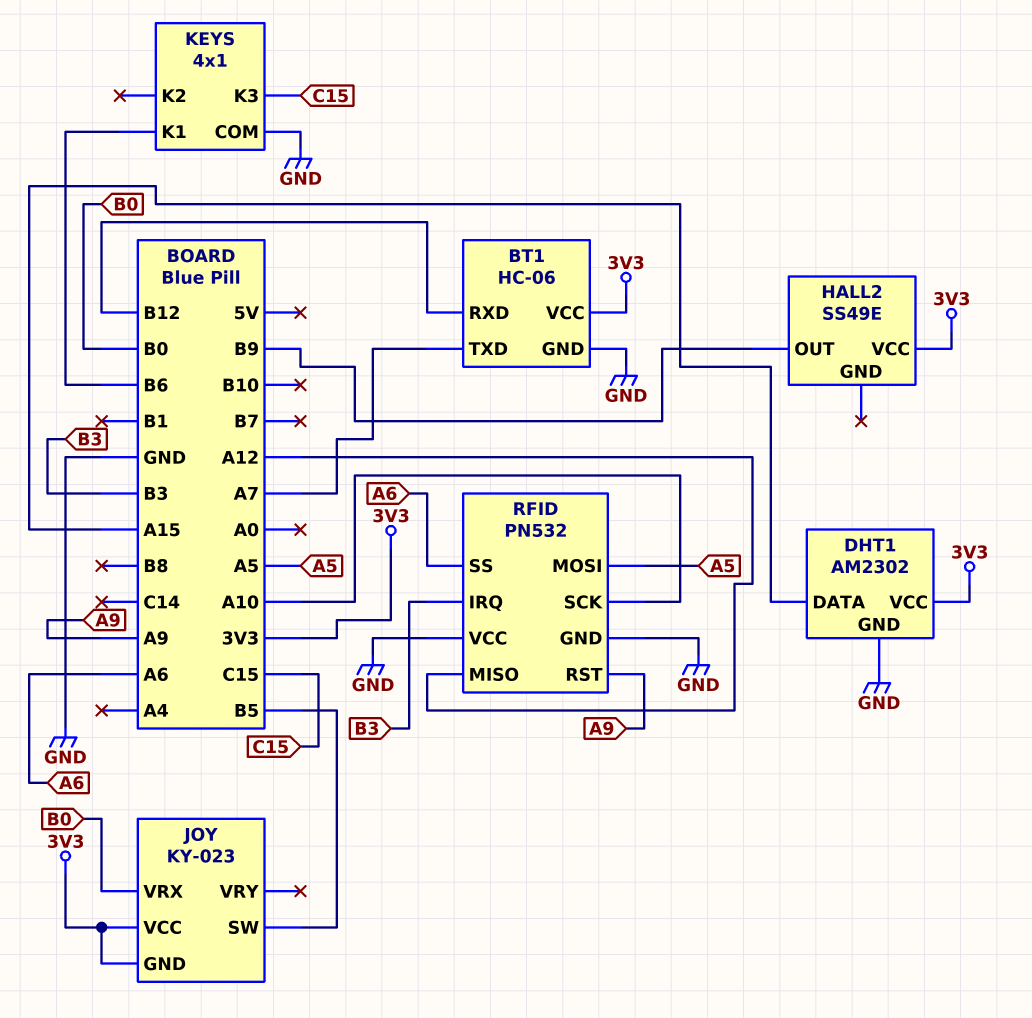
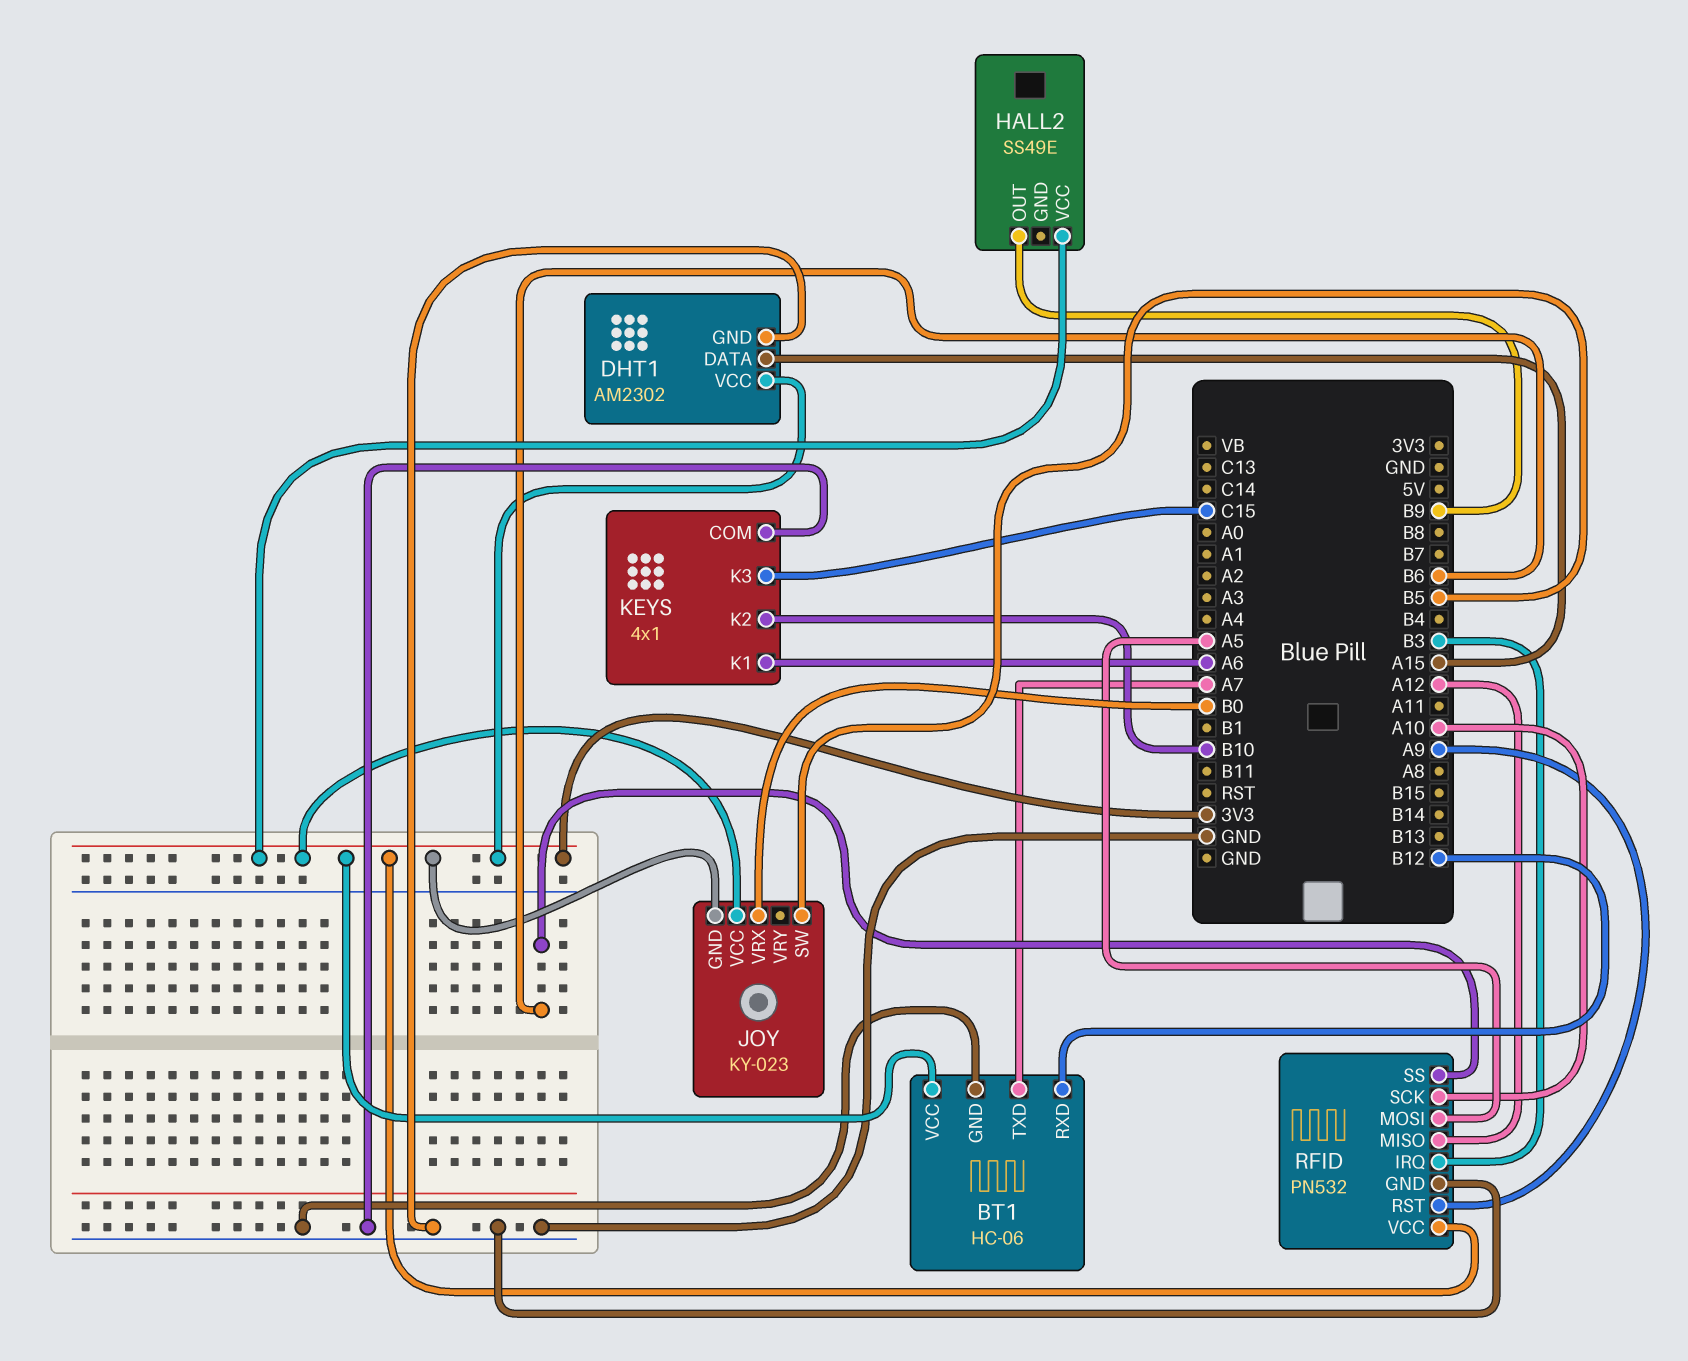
KEYS pin K1: B6 -> A6
KEYS pin K2: none -> B10
RFID pin SS: A6 -> B6
RFID pin VCC: GND -> 3V3

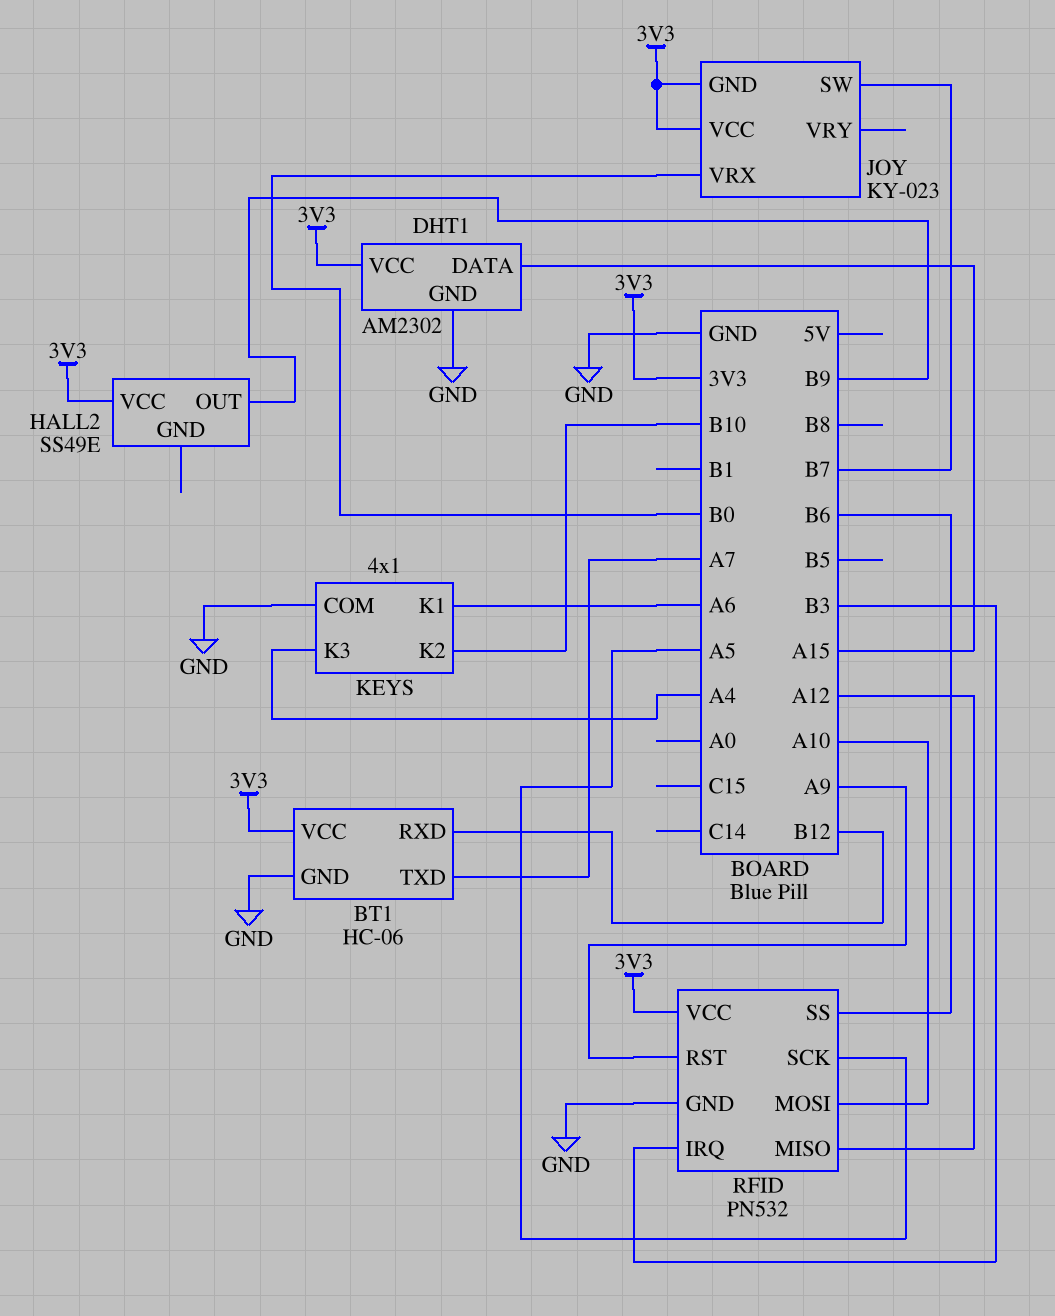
JOY pin SW: B5 -> B7
KEYS pin K3: C15 -> A4
RFID pin MOSI: A5 -> A10
RFID pin SCK: A10 -> A5

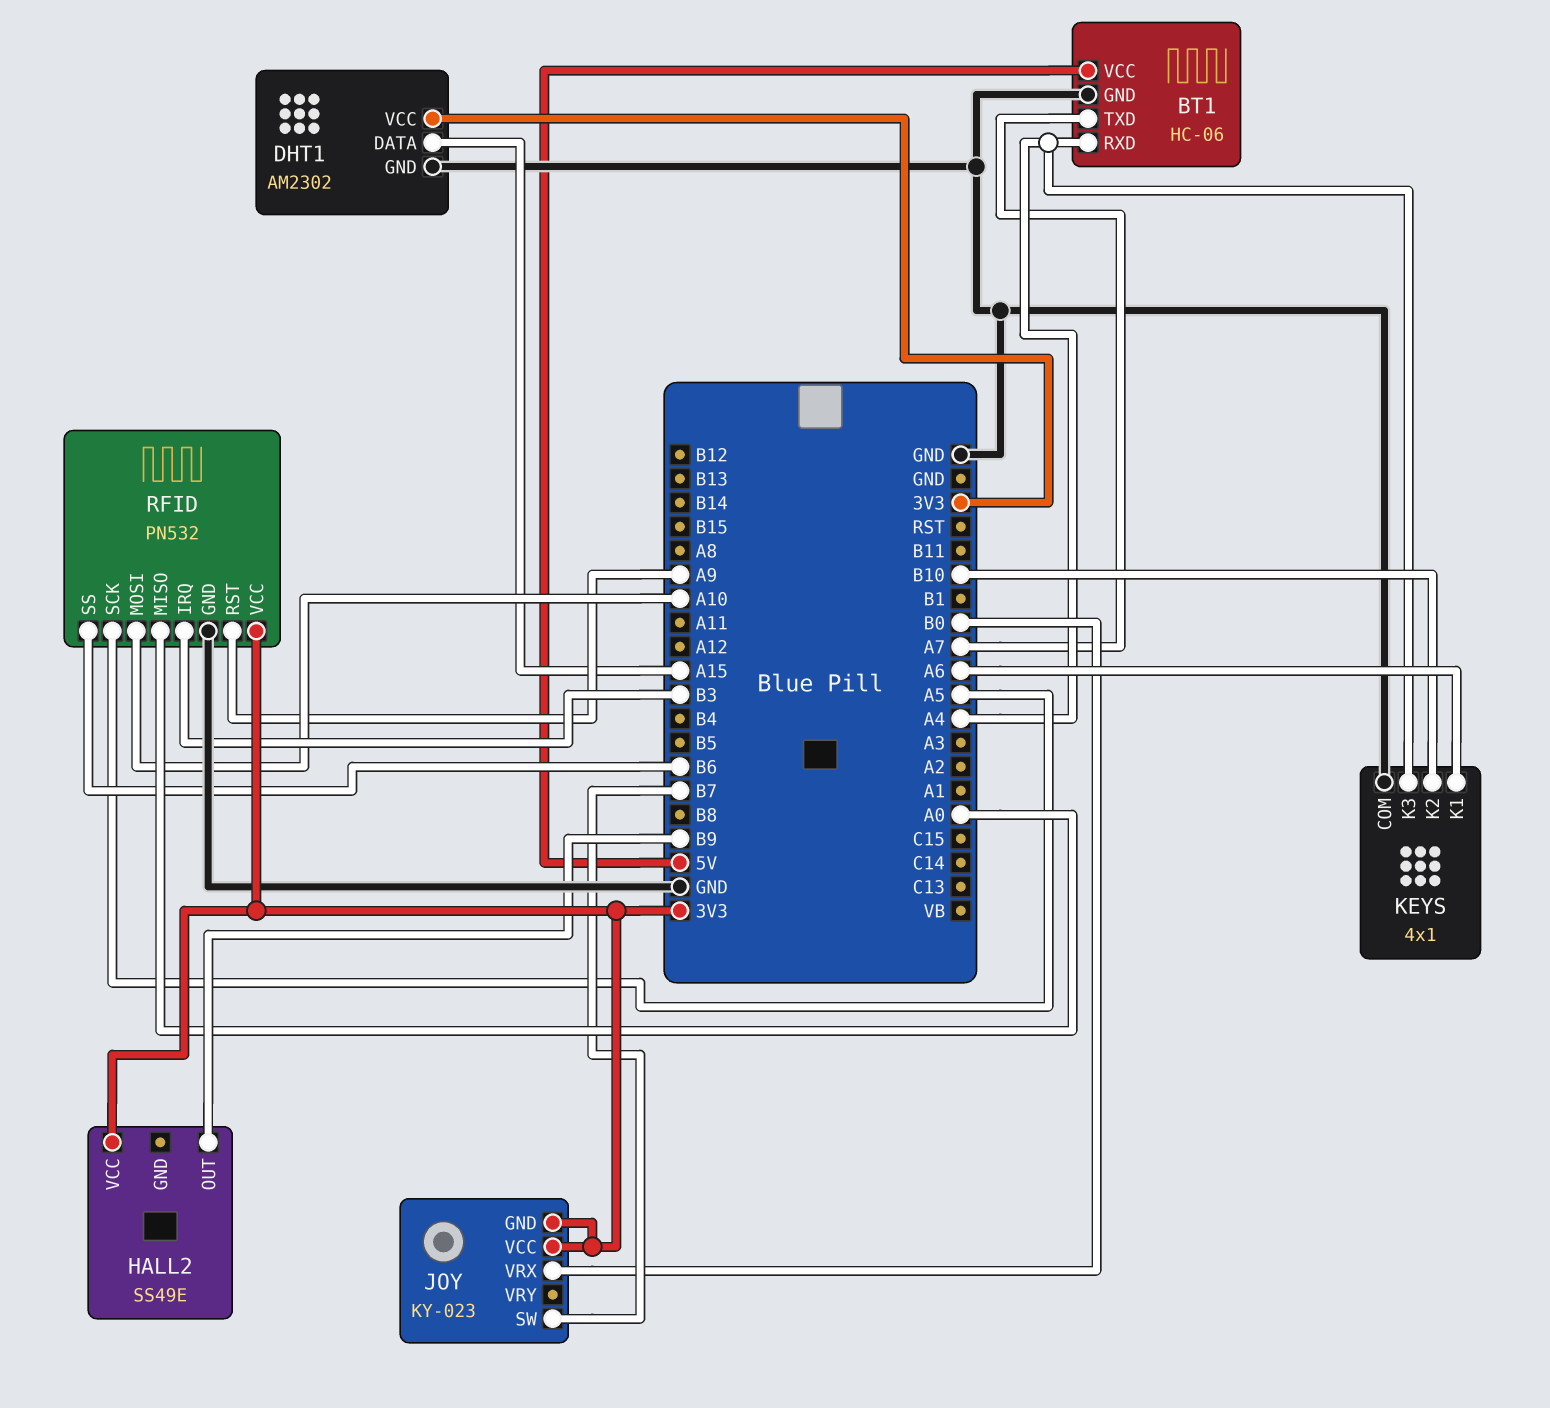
BT1 pin RXD: B12 -> A4
BT1 pin VCC: 3V3 -> 5V
RFID pin MISO: A12 -> A0

